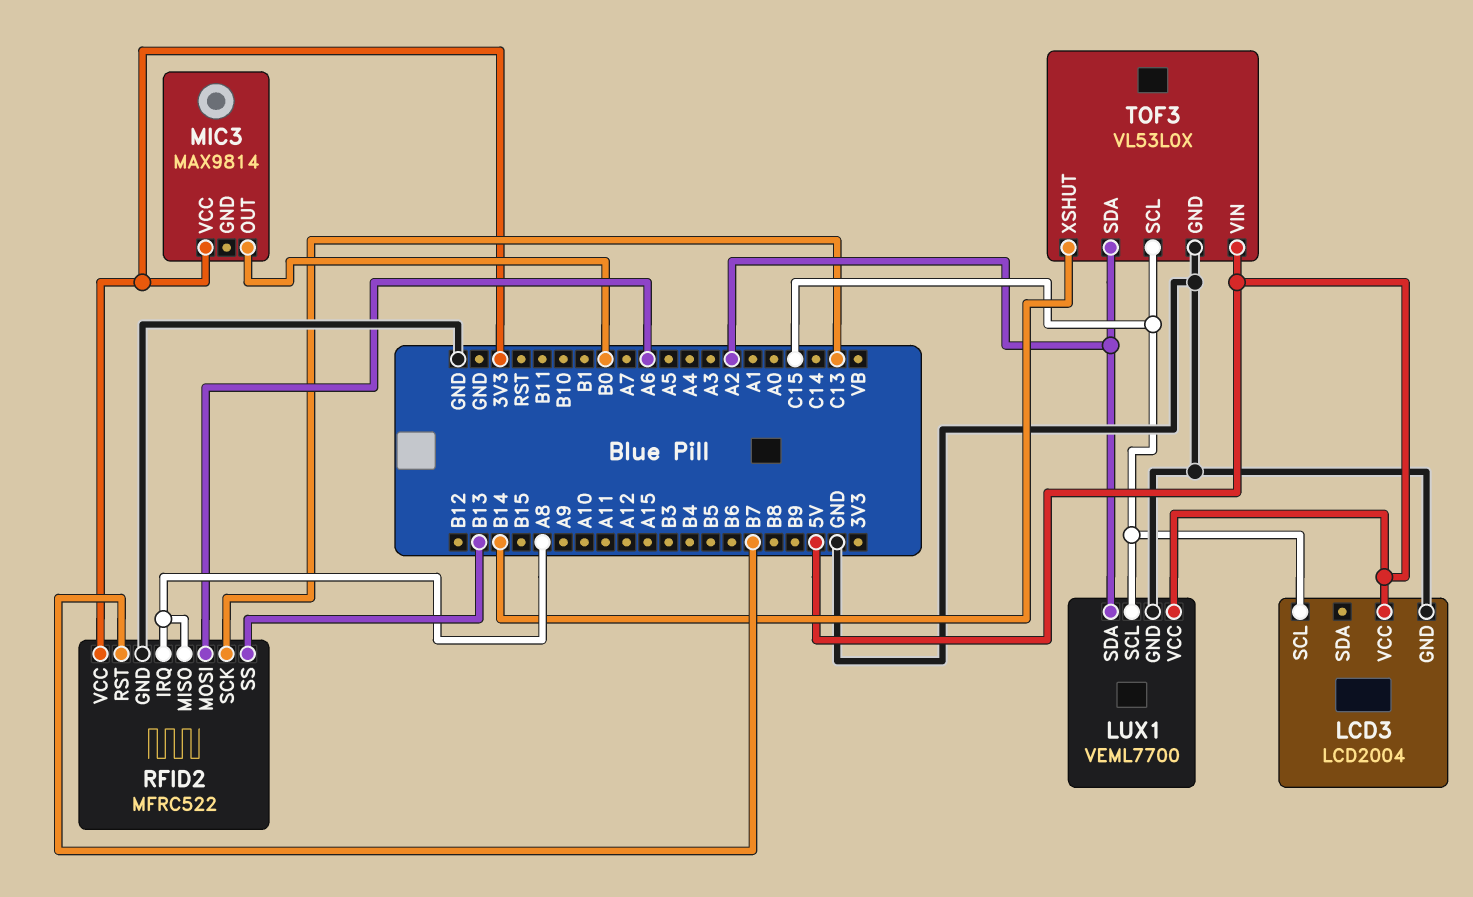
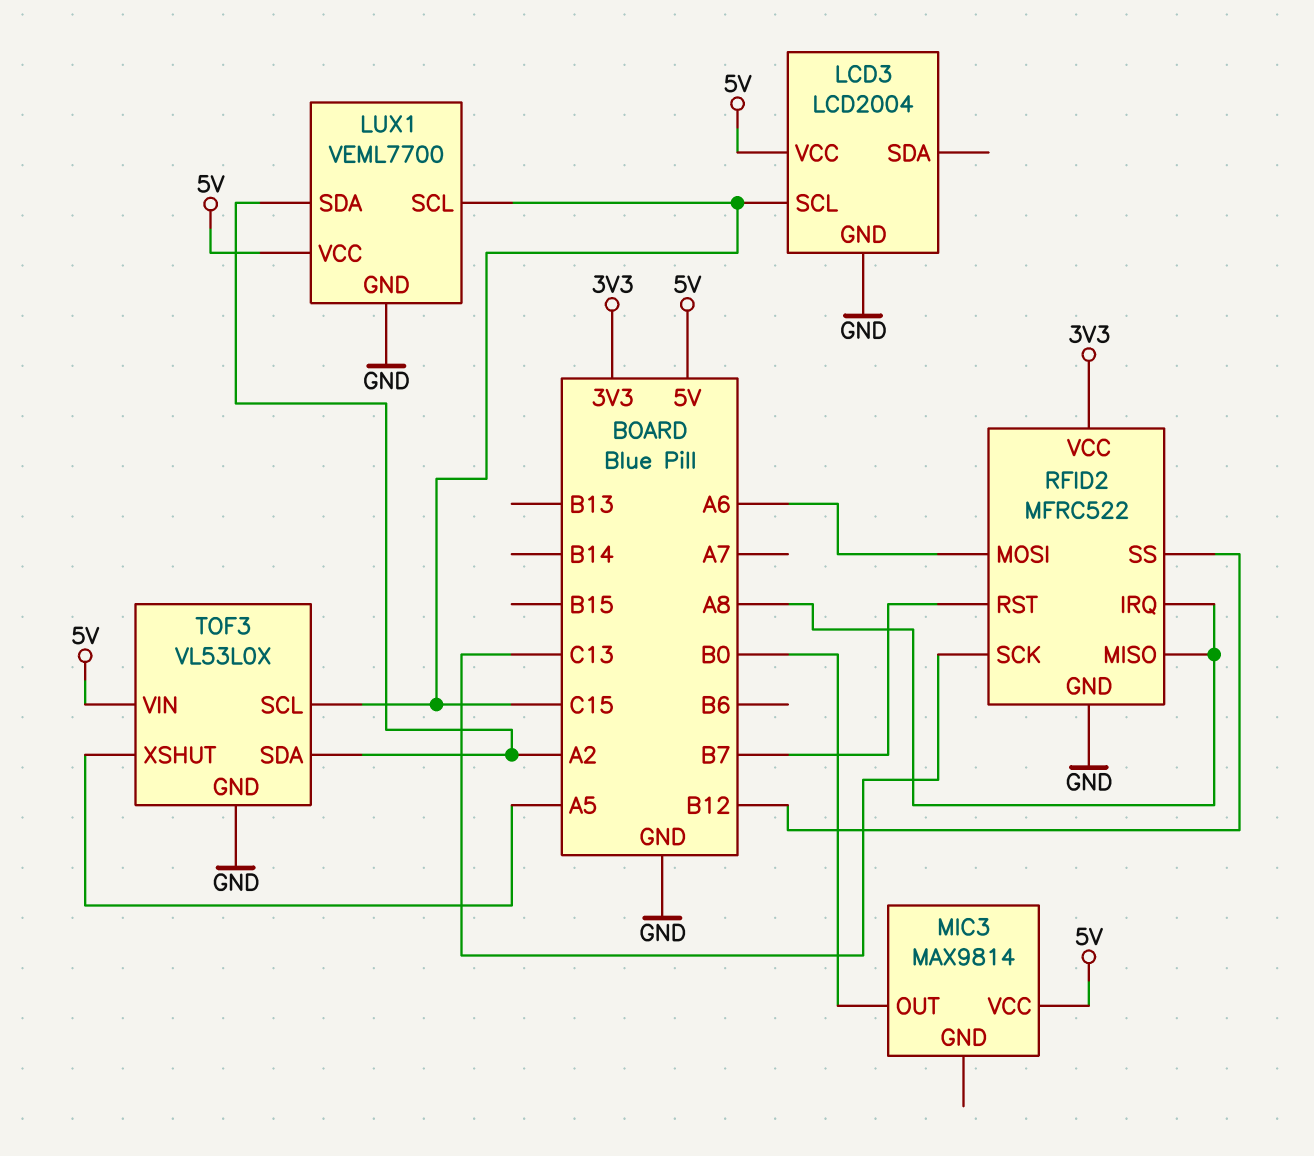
MIC3 pin VCC: 3V3 -> 5V
RFID2 pin SS: B13 -> B12
TOF3 pin XSHUT: B14 -> A5

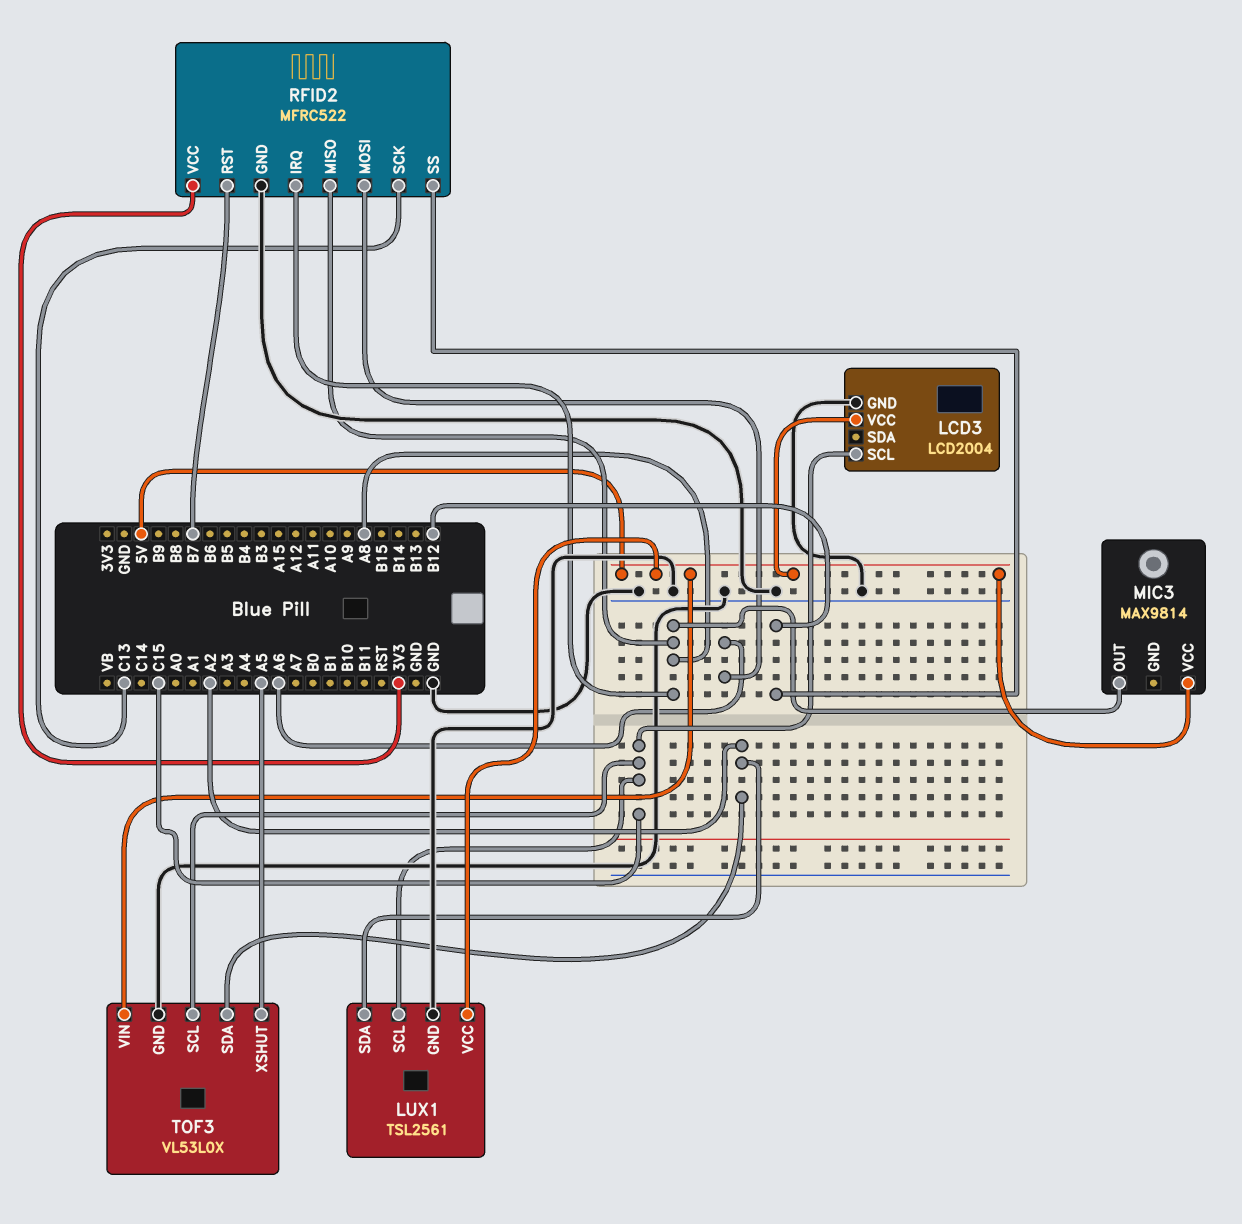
LUX1: VEML7700 -> TSL2561
MIC3 pin OUT: B0 -> A8

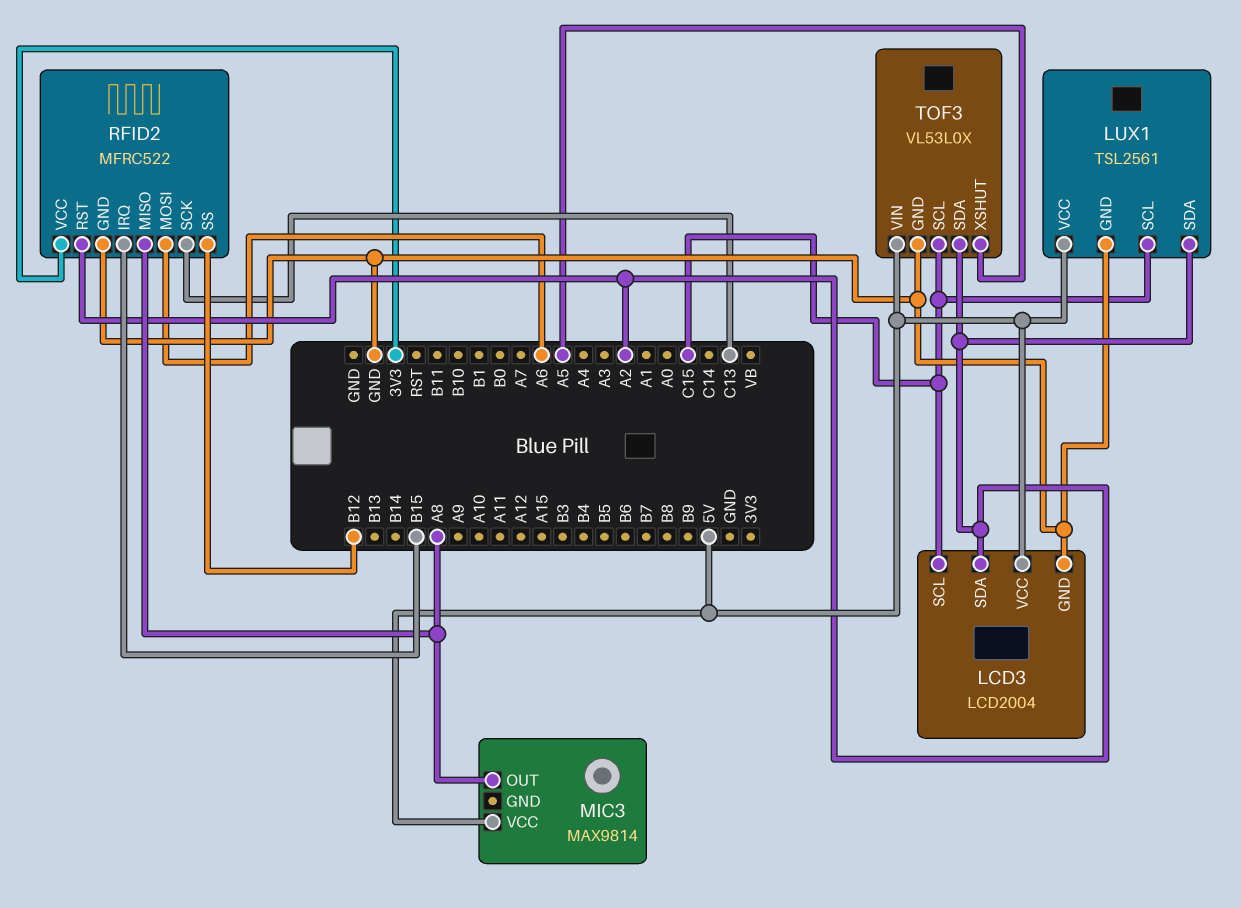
LCD3 pin SDA: none -> A2
RFID2 pin IRQ: A8 -> B15
RFID2 pin RST: B7 -> A2

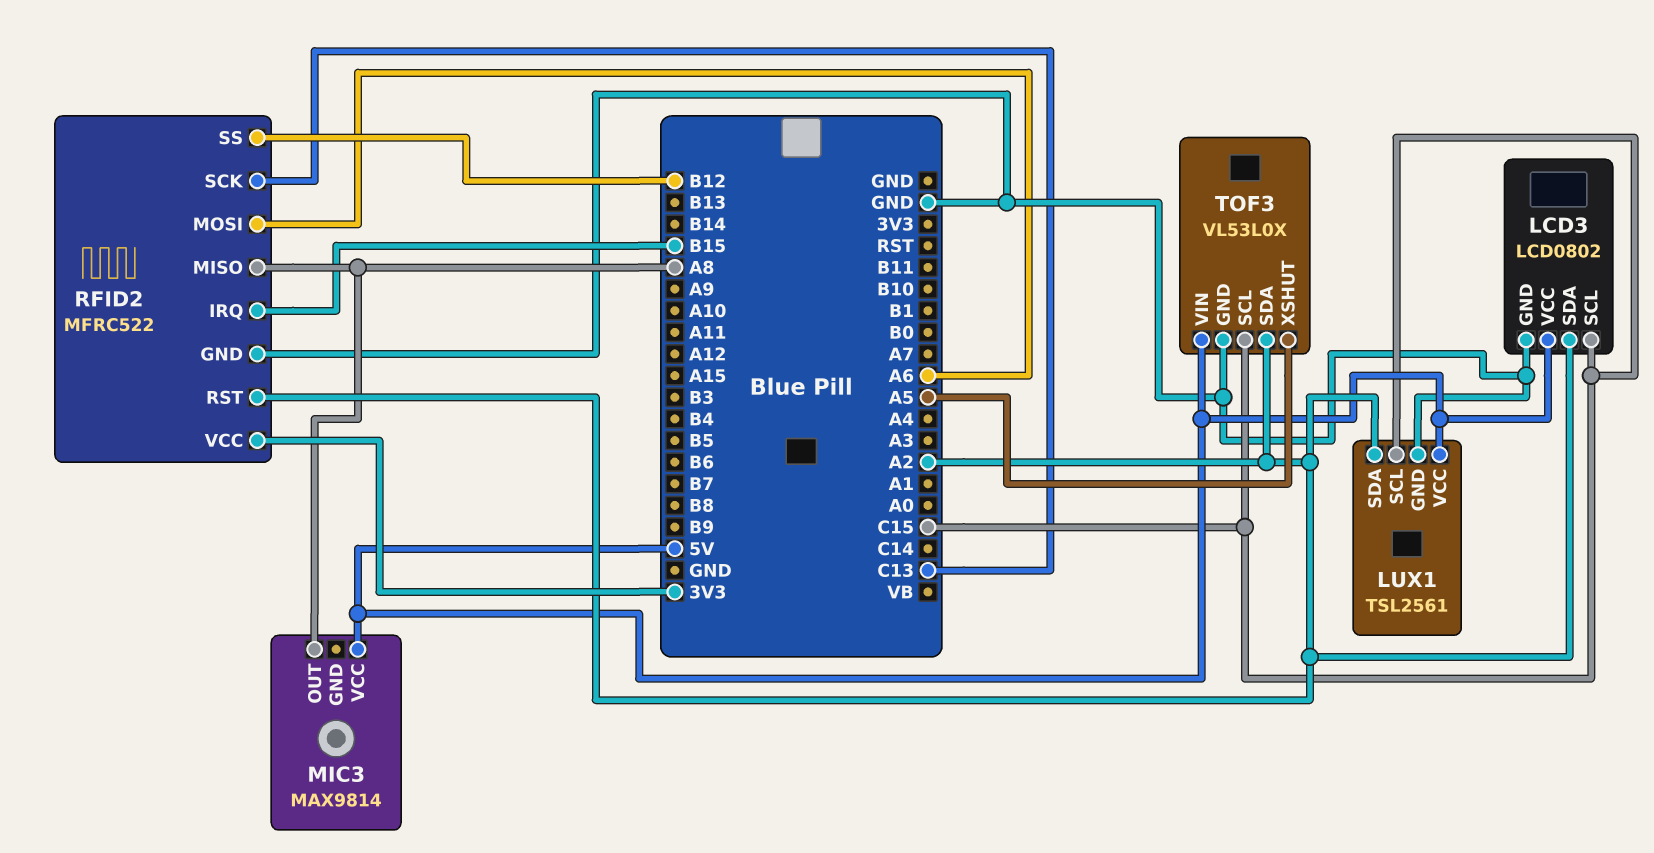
LCD3: LCD2004 -> LCD0802

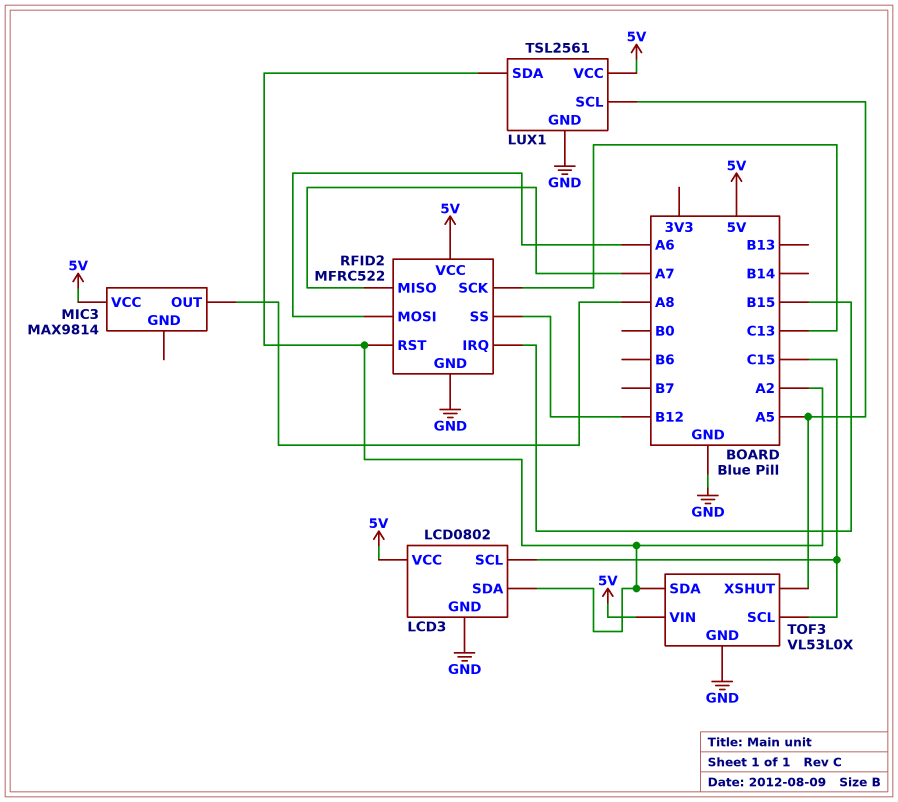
LUX1 pin SCL: C15 -> A5
RFID2 pin MISO: A8 -> A7
RFID2 pin VCC: 3V3 -> 5V

